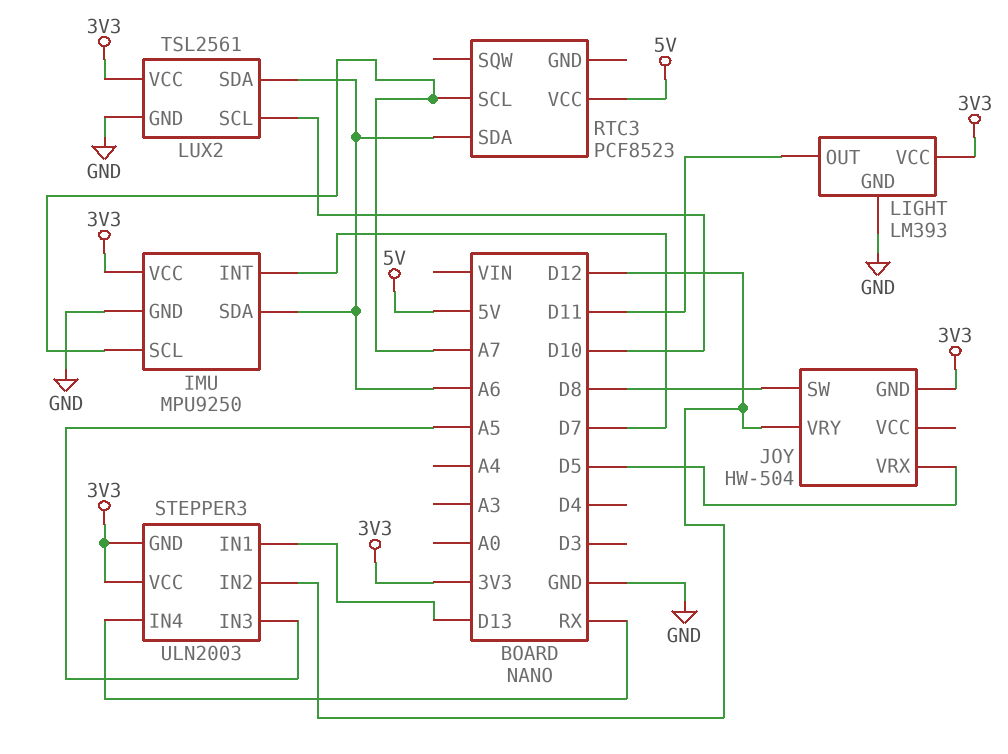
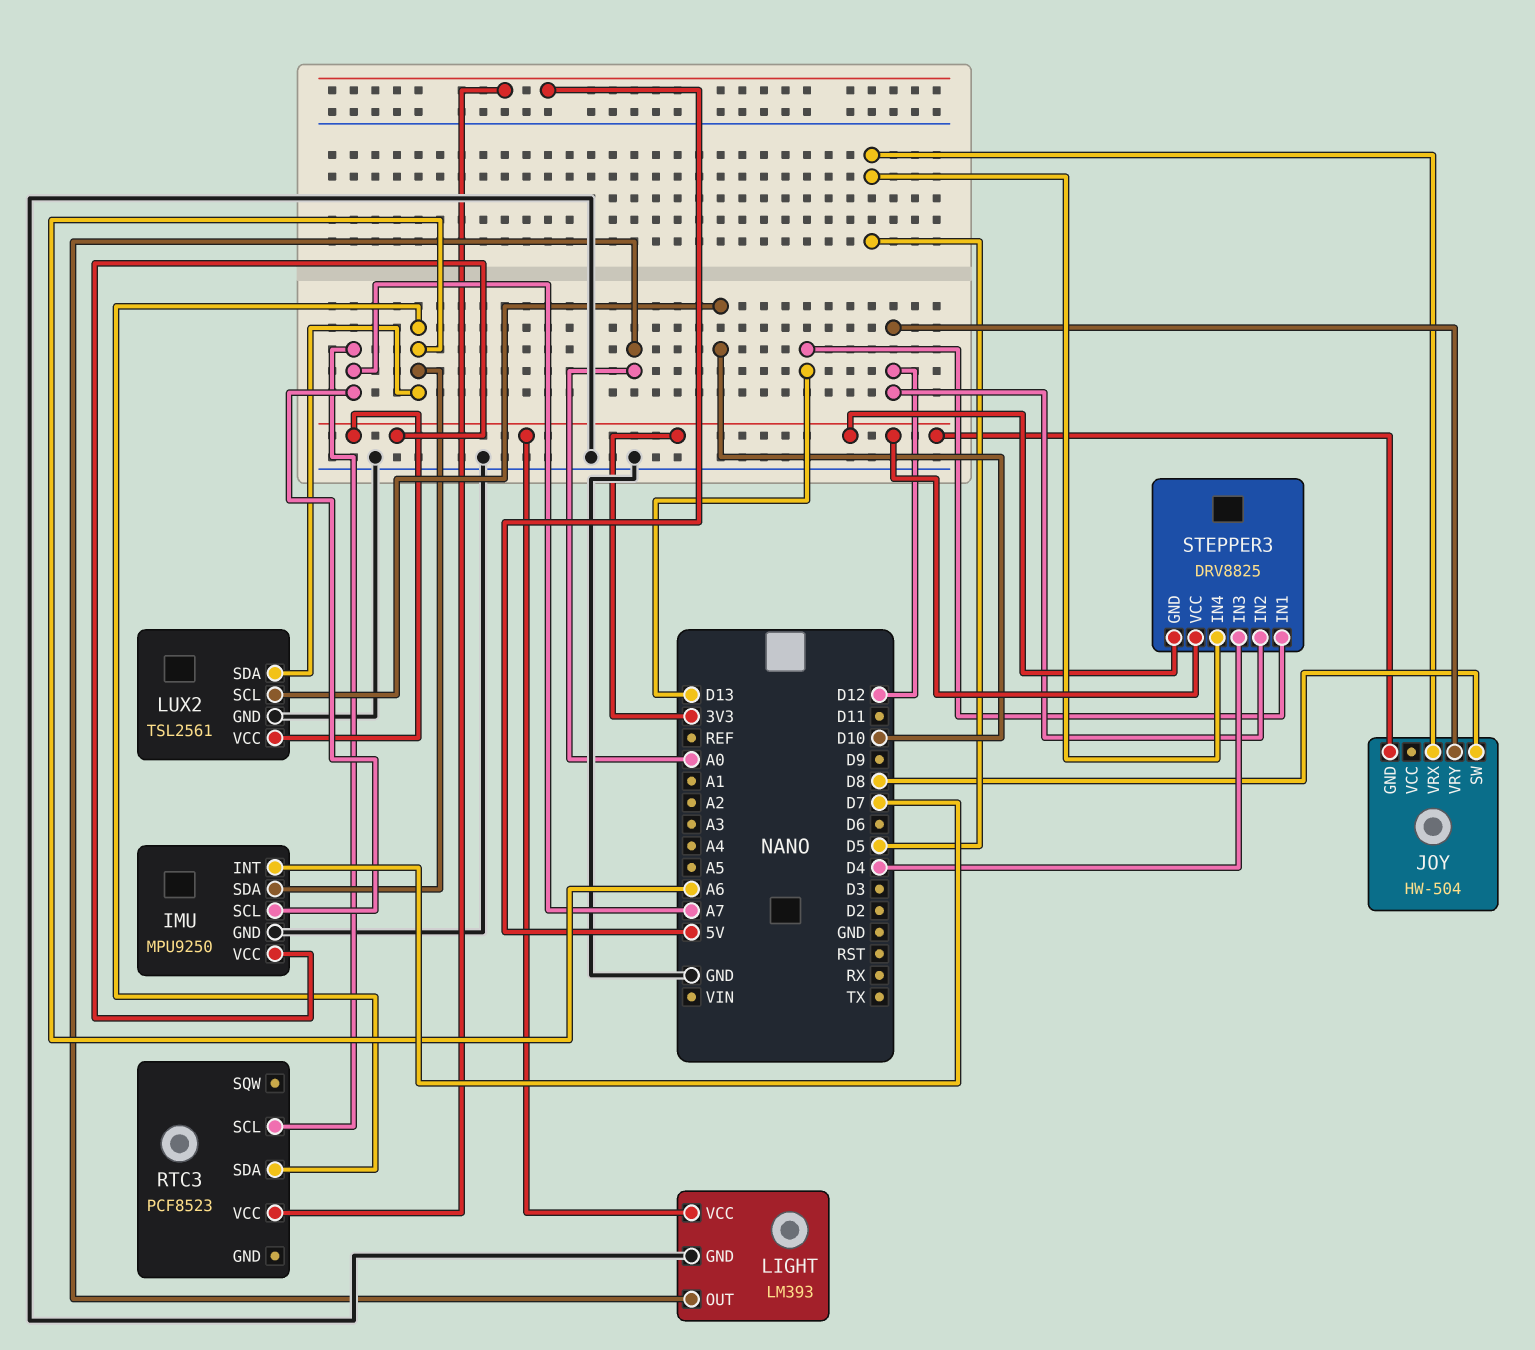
LIGHT pin OUT: D11 -> A0
STEPPER3: ULN2003 -> DRV8825
STEPPER3 pin IN3: A5 -> D4
STEPPER3 pin IN4: RX -> D5

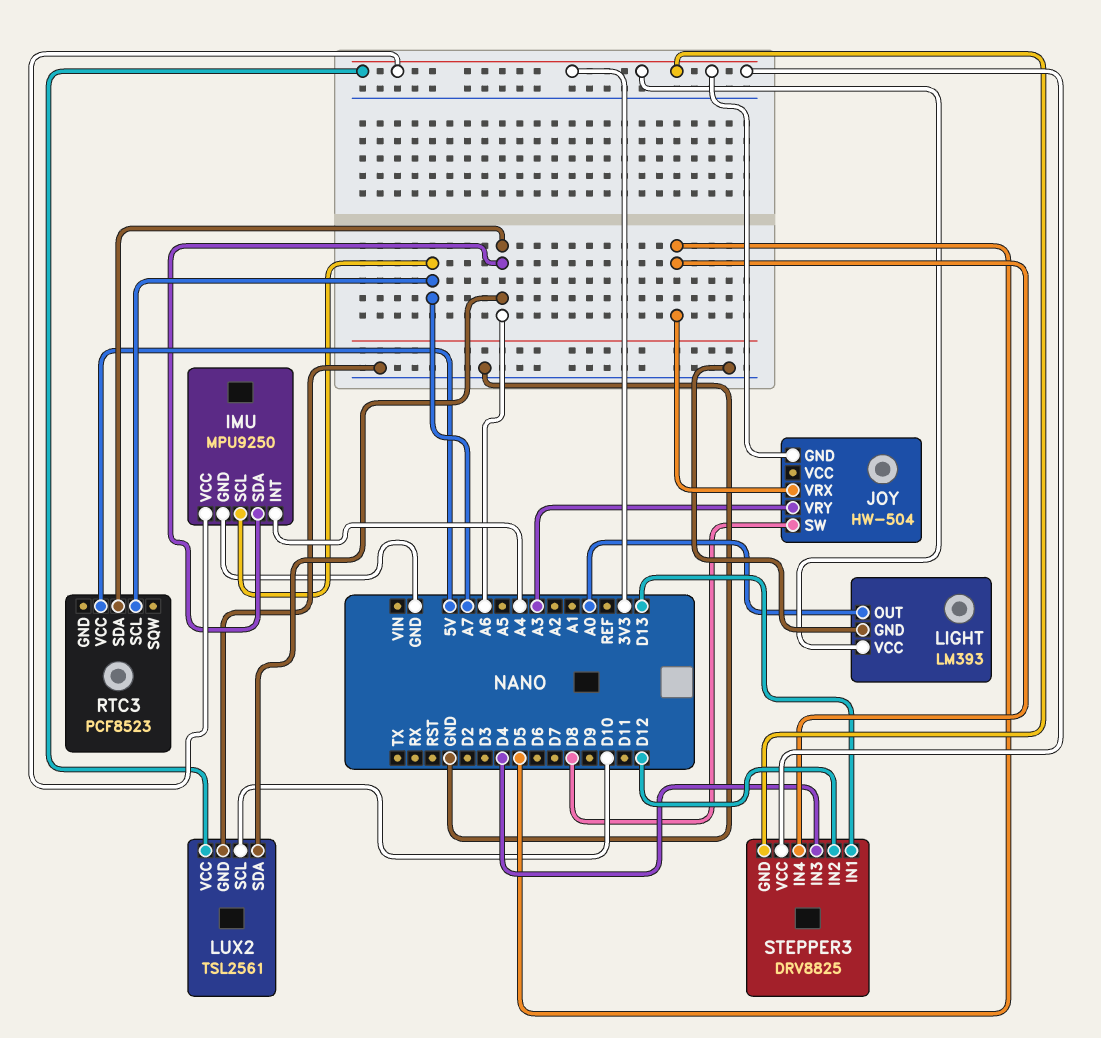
IMU pin INT: D7 -> A4
JOY pin VRY: D12 -> A3

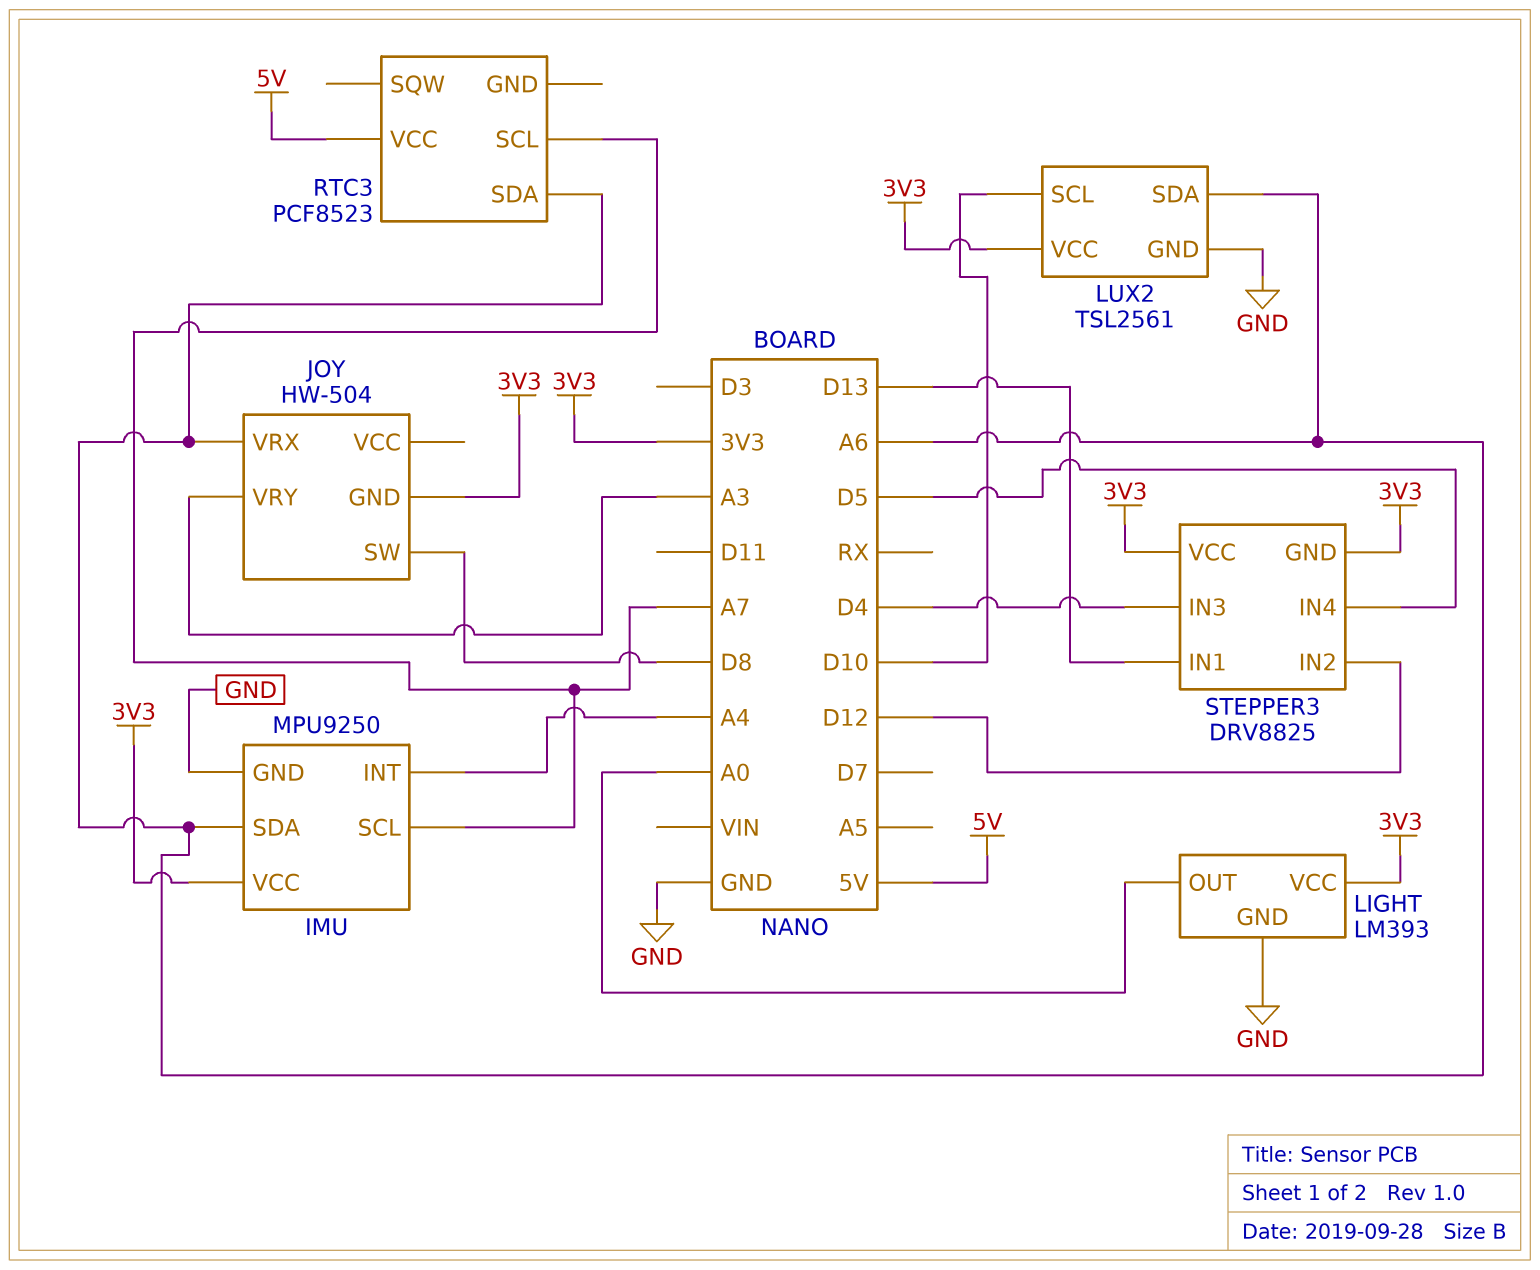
JOY pin VRX: D5 -> A6

